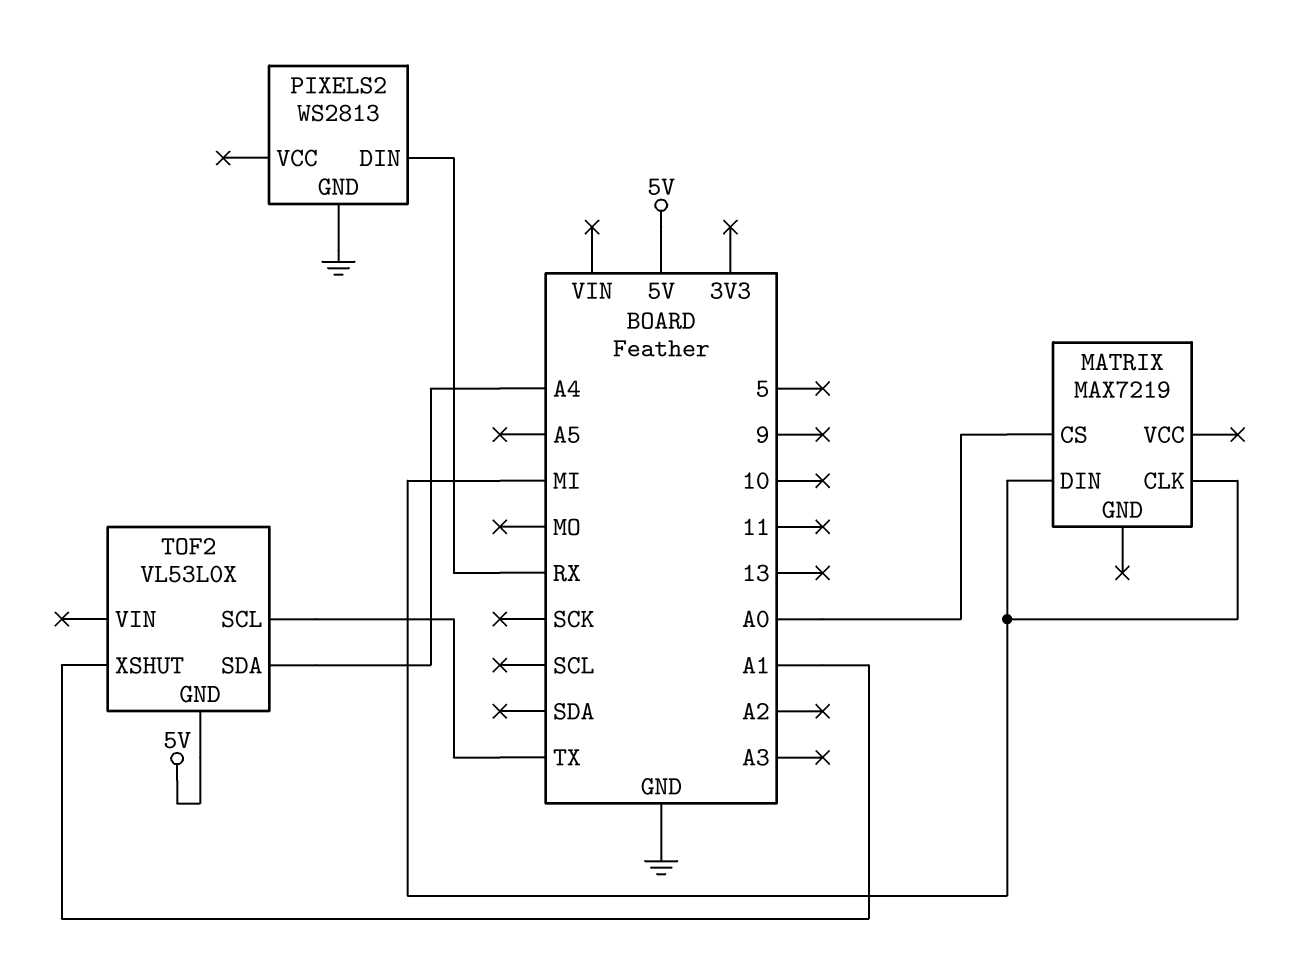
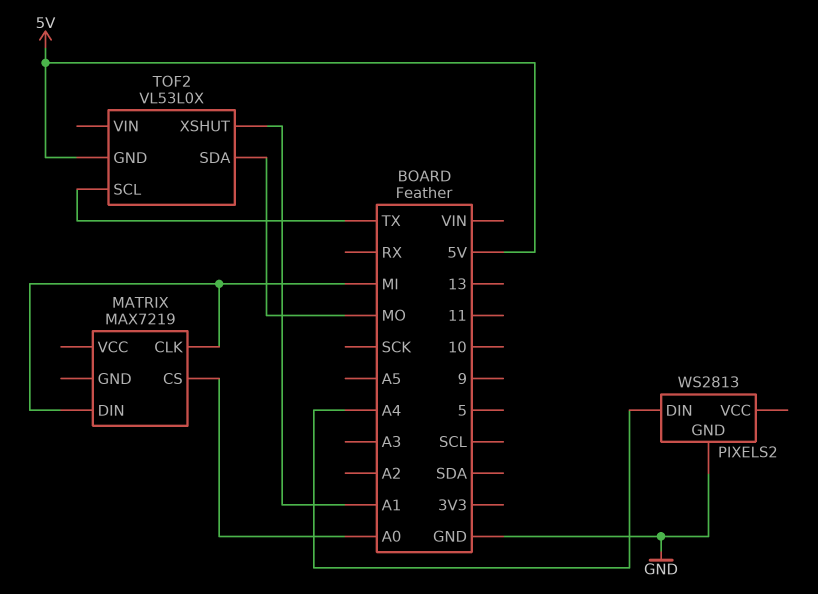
PIXELS2 pin DIN: RX -> A4
TOF2 pin SDA: A4 -> MO

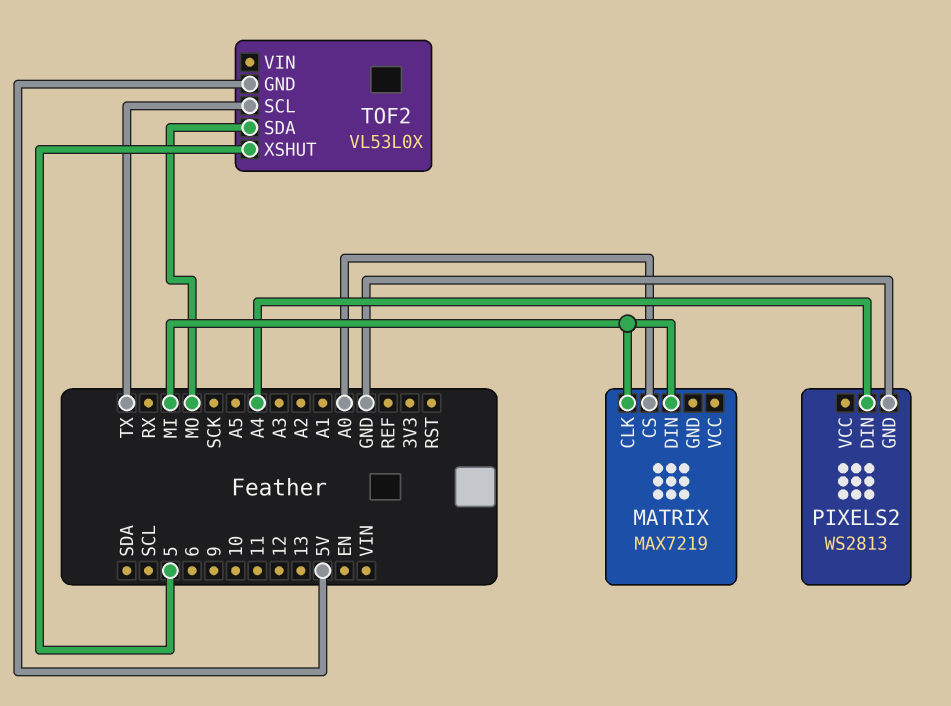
TOF2 pin XSHUT: A1 -> 5

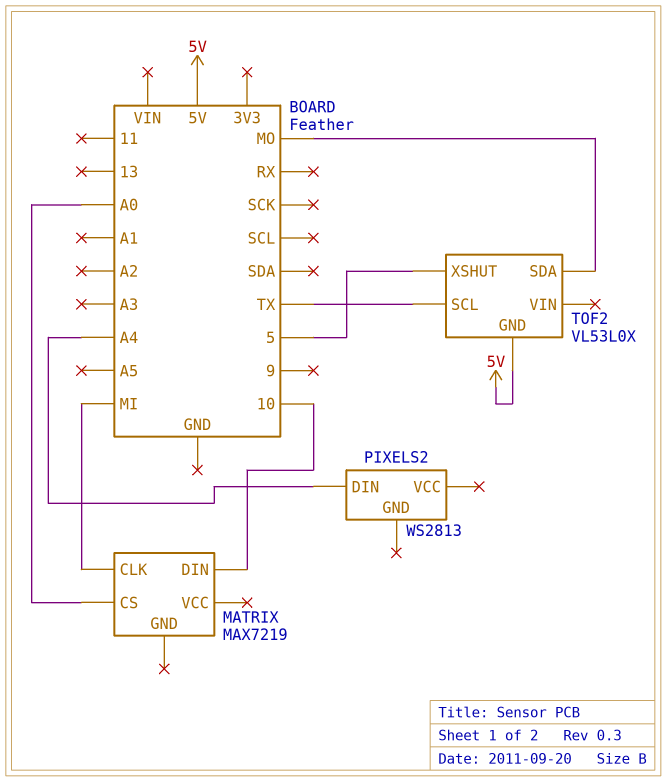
MATRIX pin DIN: MI -> 10
PIXELS2 pin GND: GND -> none

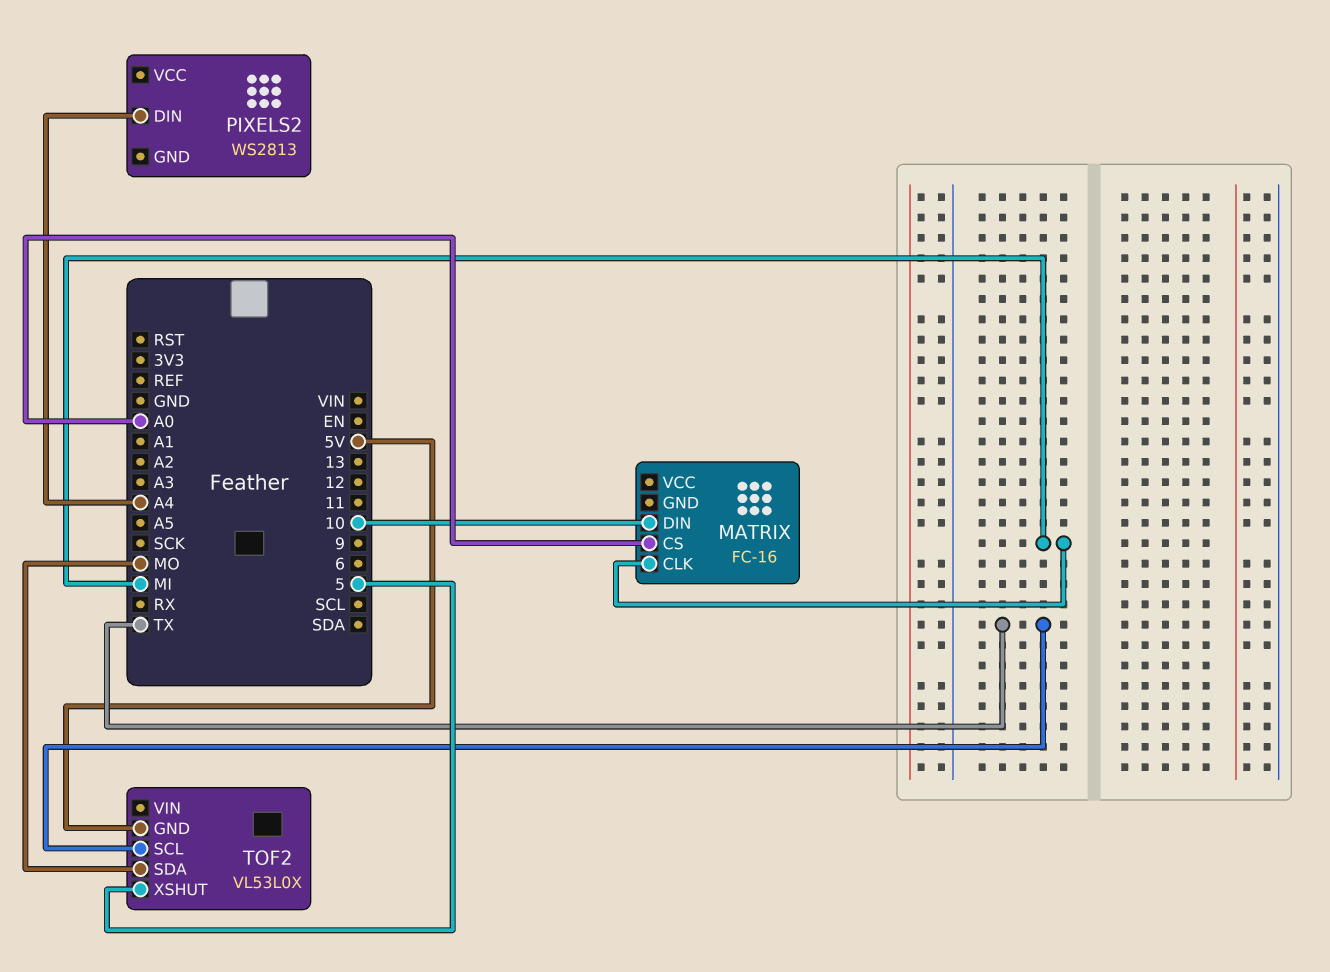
MATRIX: MAX7219 -> FC-16

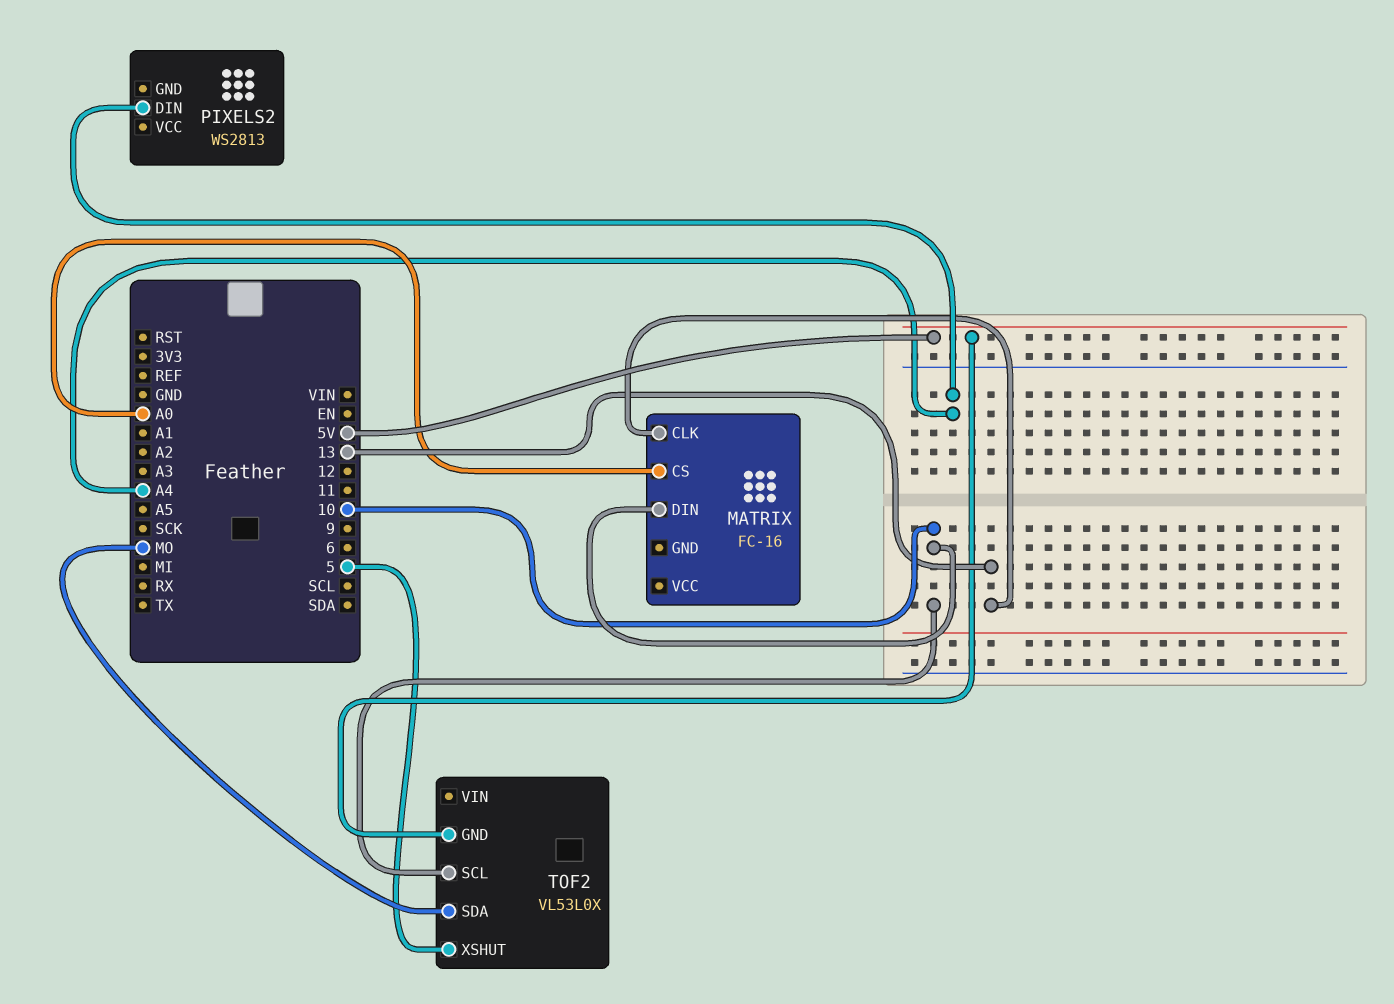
MATRIX pin CLK: MI -> 13
TOF2 pin SCL: TX -> 10

